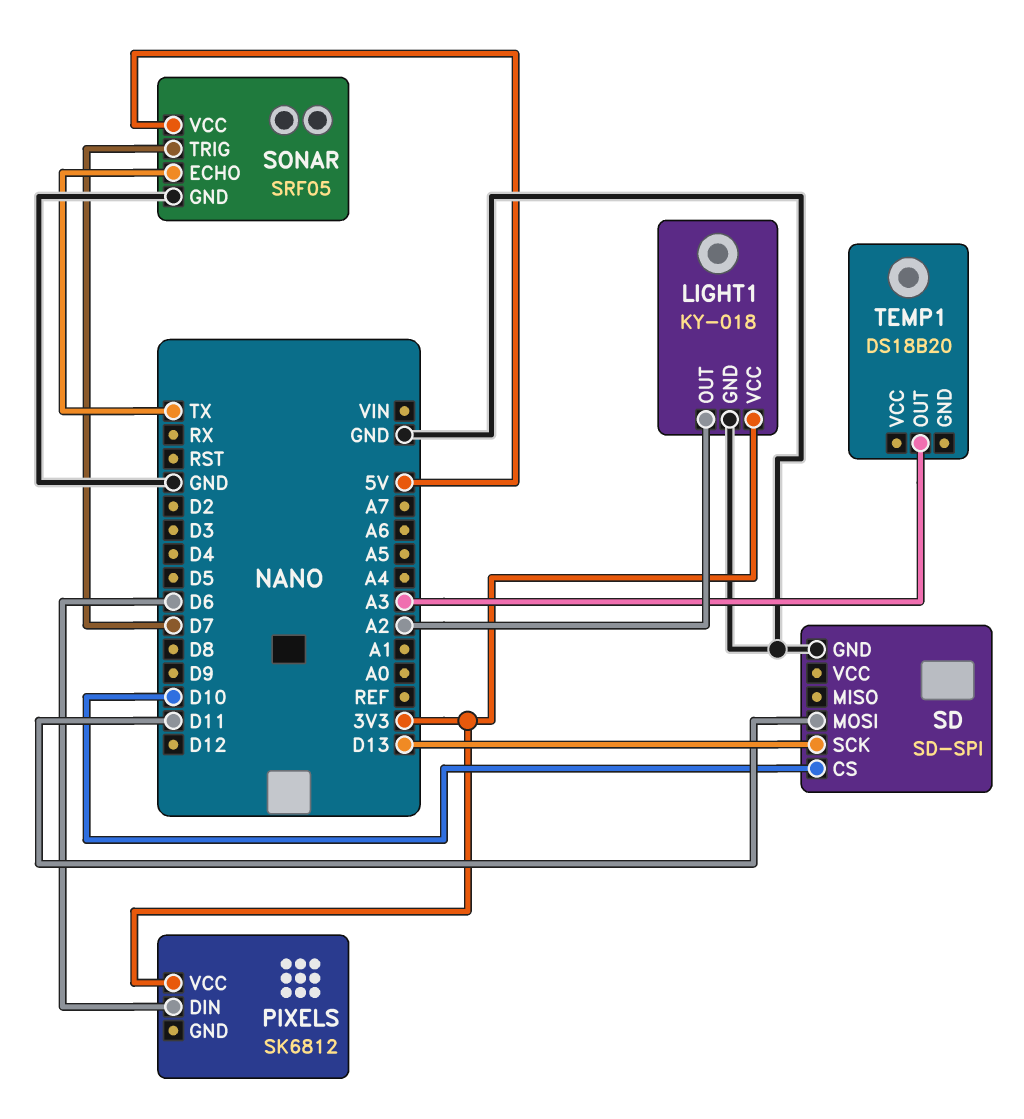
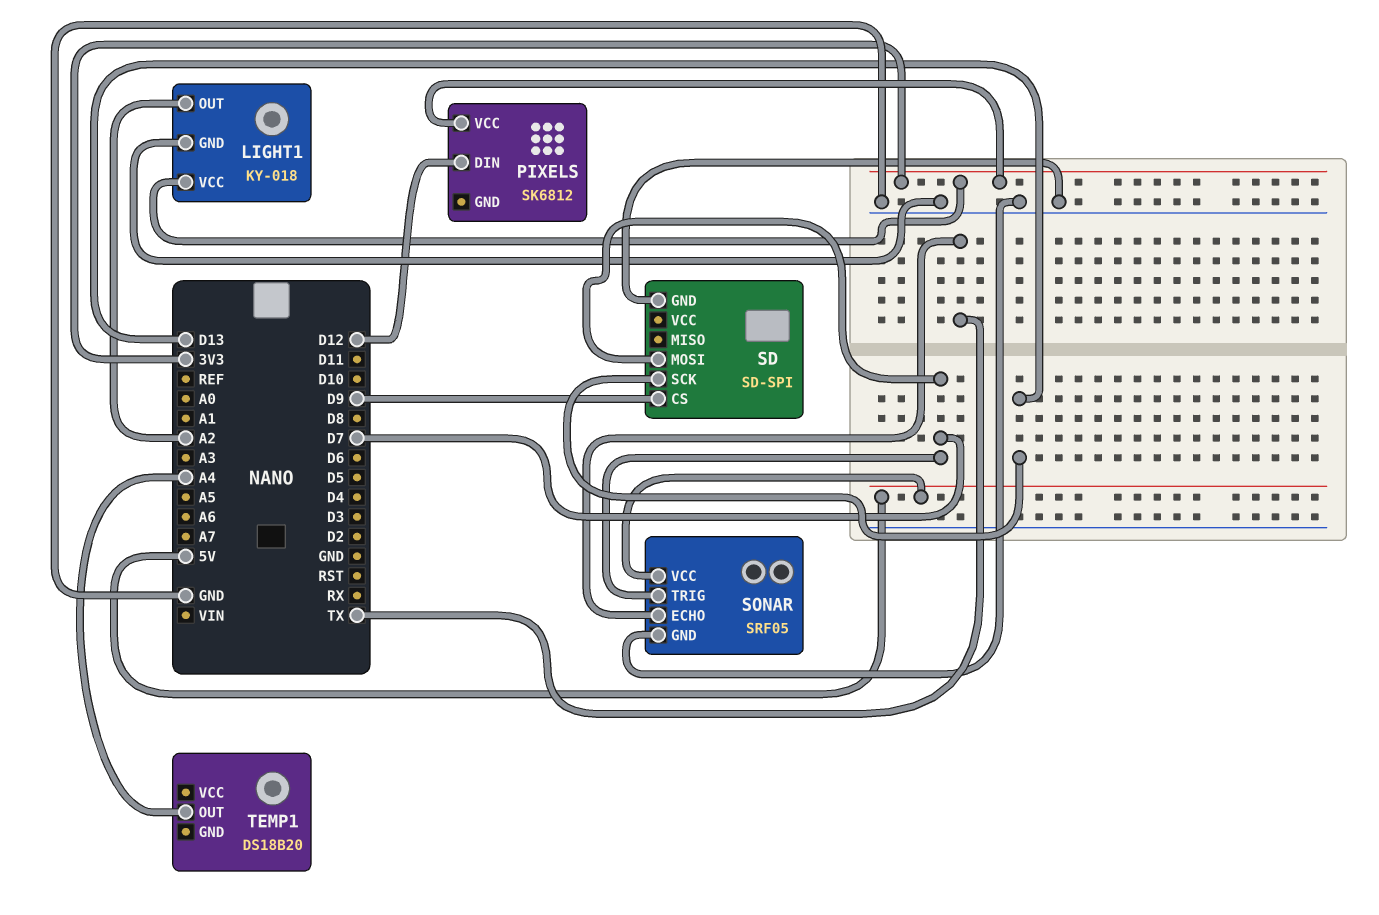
PIXELS pin DIN: D6 -> D12
SD pin CS: D10 -> D9
SD pin MOSI: D11 -> D7
TEMP1 pin OUT: A3 -> A4

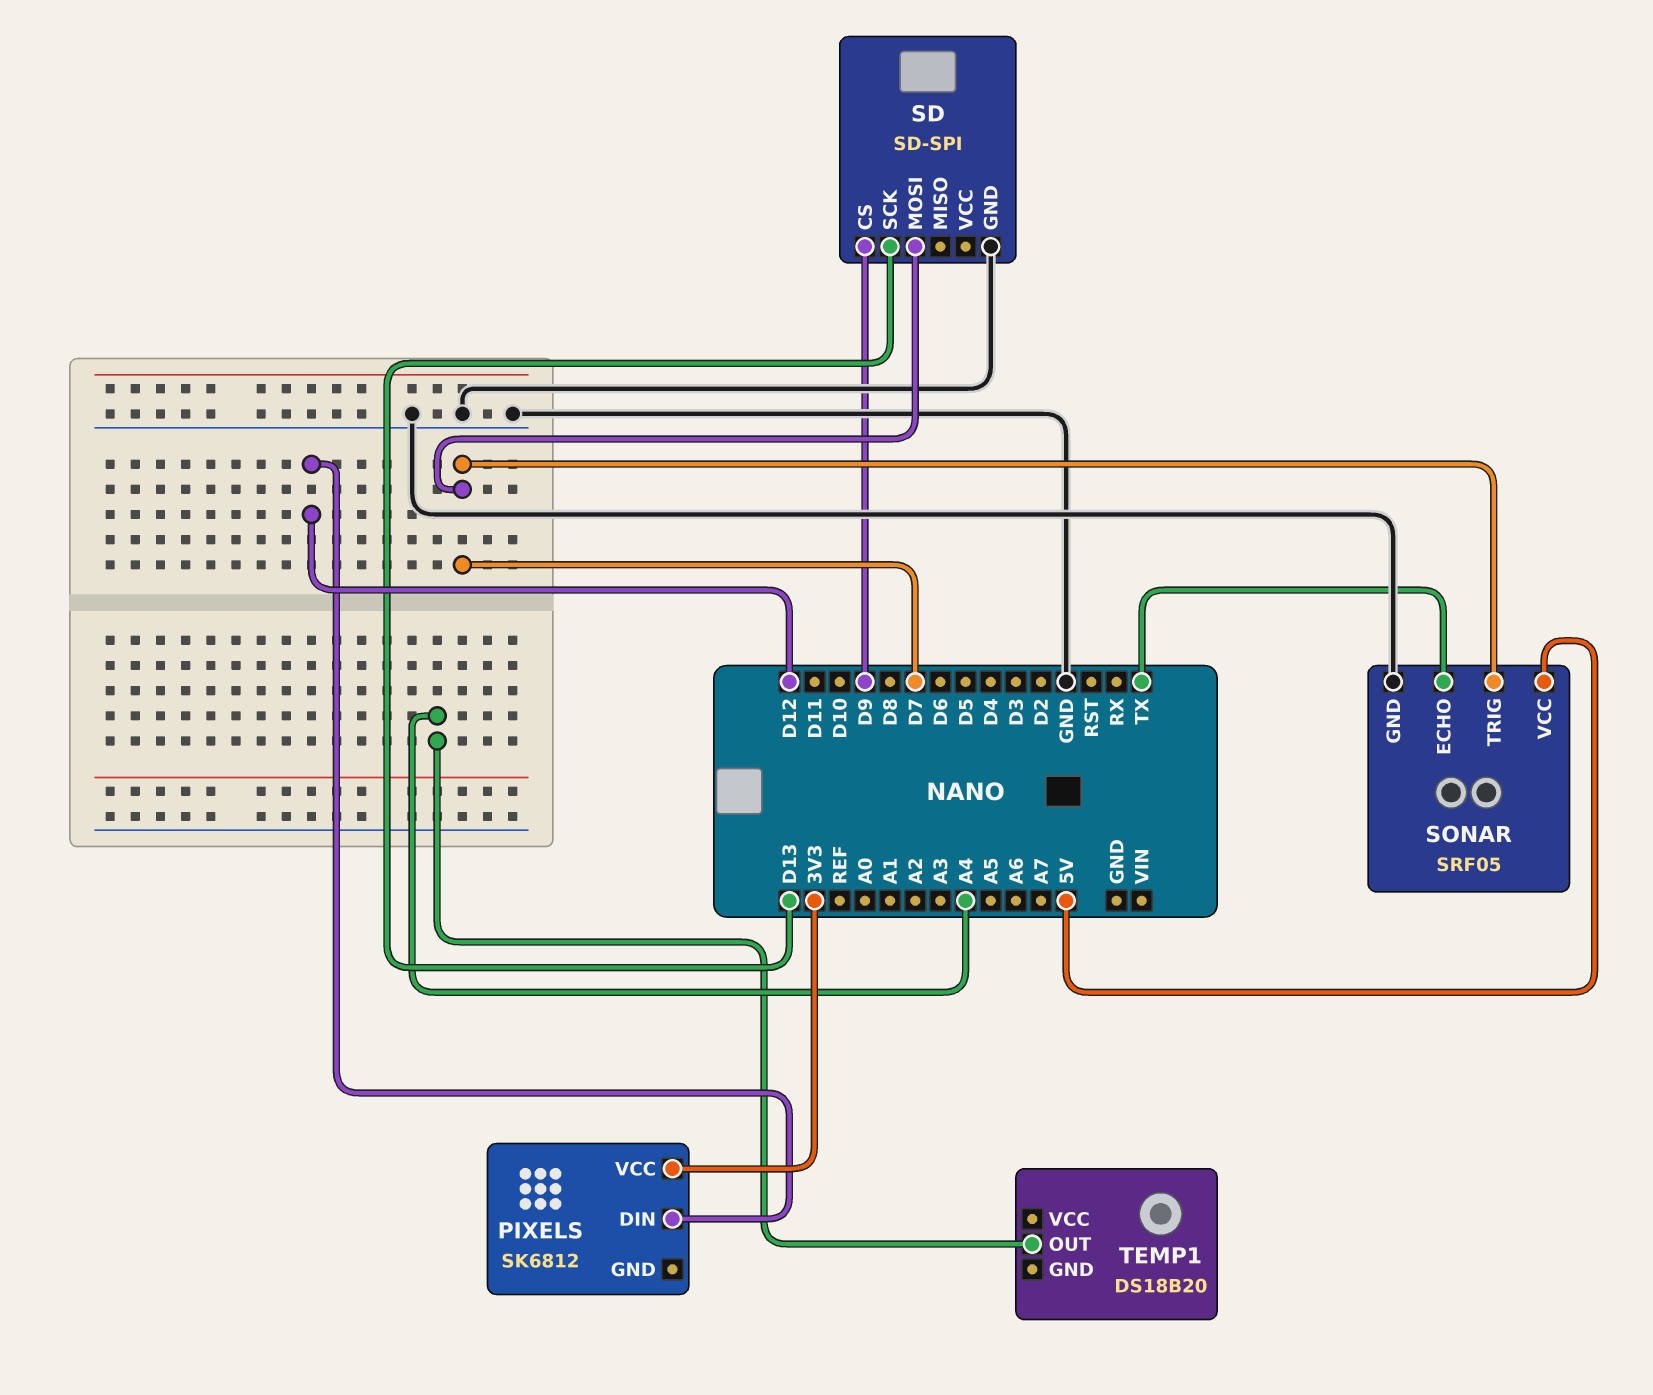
LIGHT1: KY-018 -> none
LIGHT1 pin GND: GND -> none
LIGHT1 pin OUT: A2 -> none
LIGHT1 pin VCC: 3V3 -> none

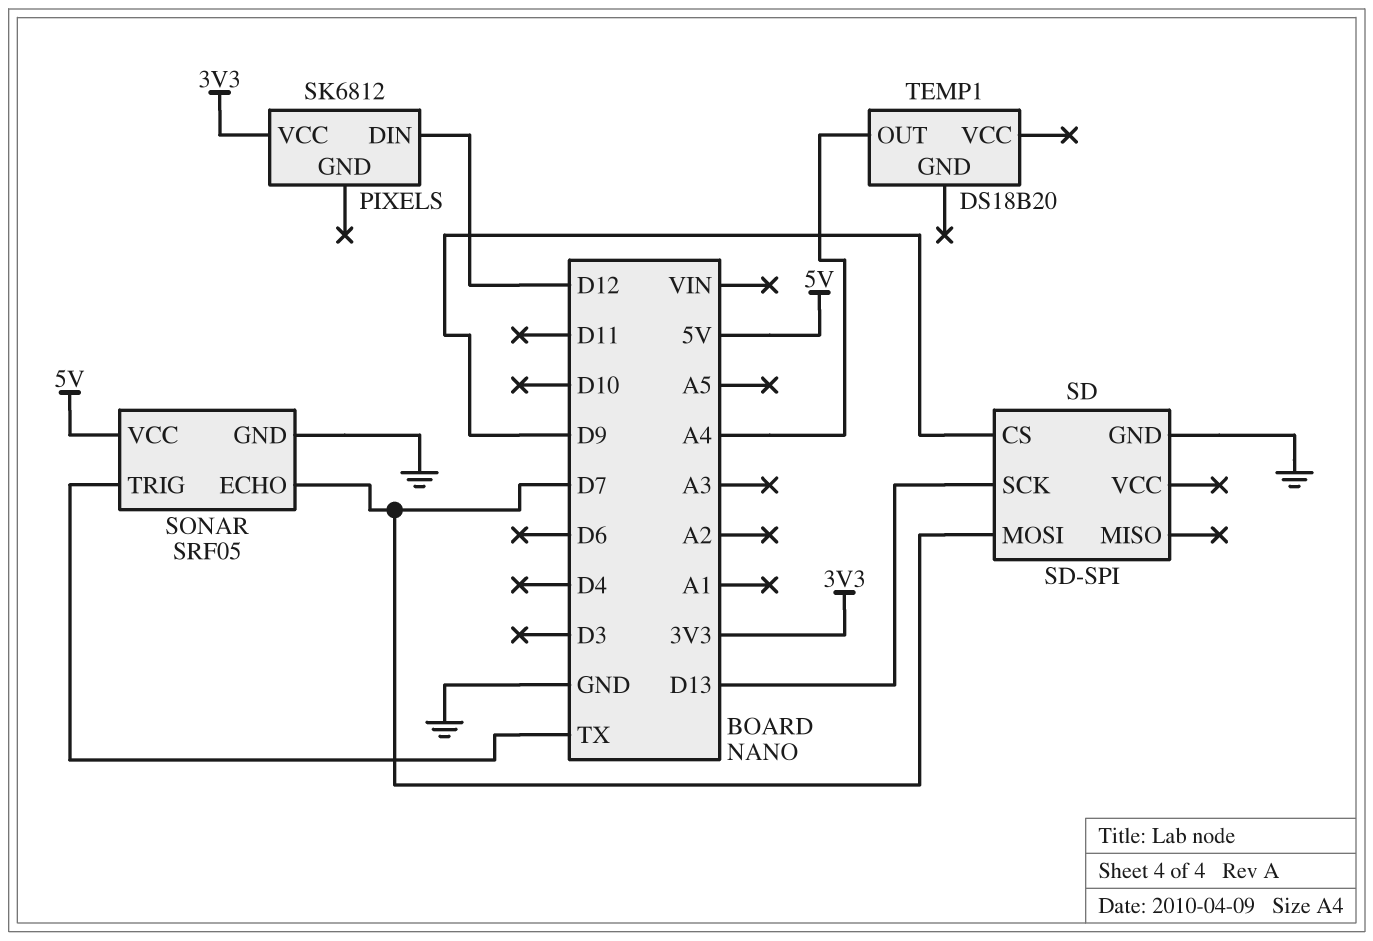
SONAR pin ECHO: TX -> D7
SONAR pin TRIG: D7 -> TX

